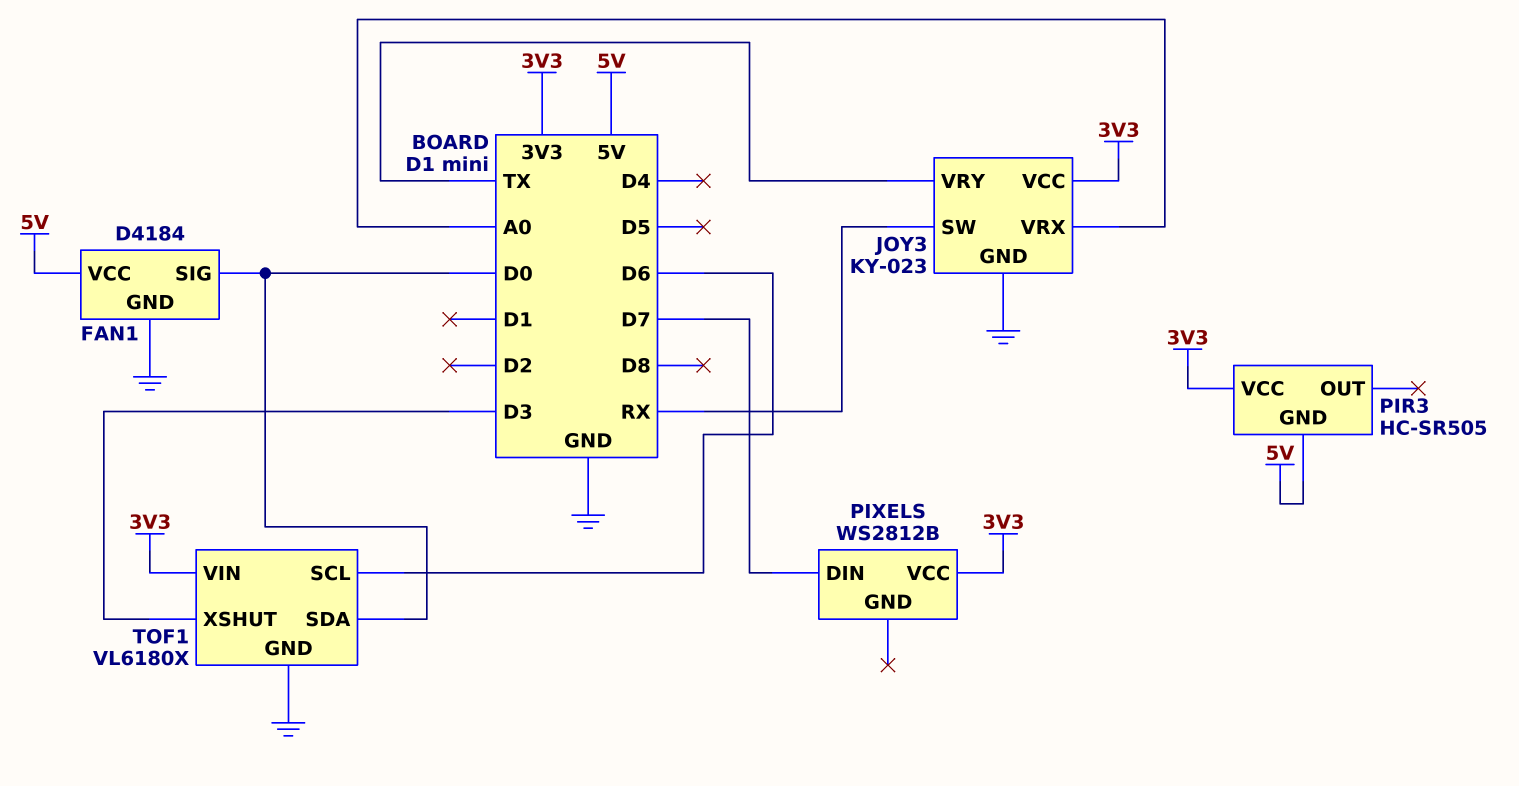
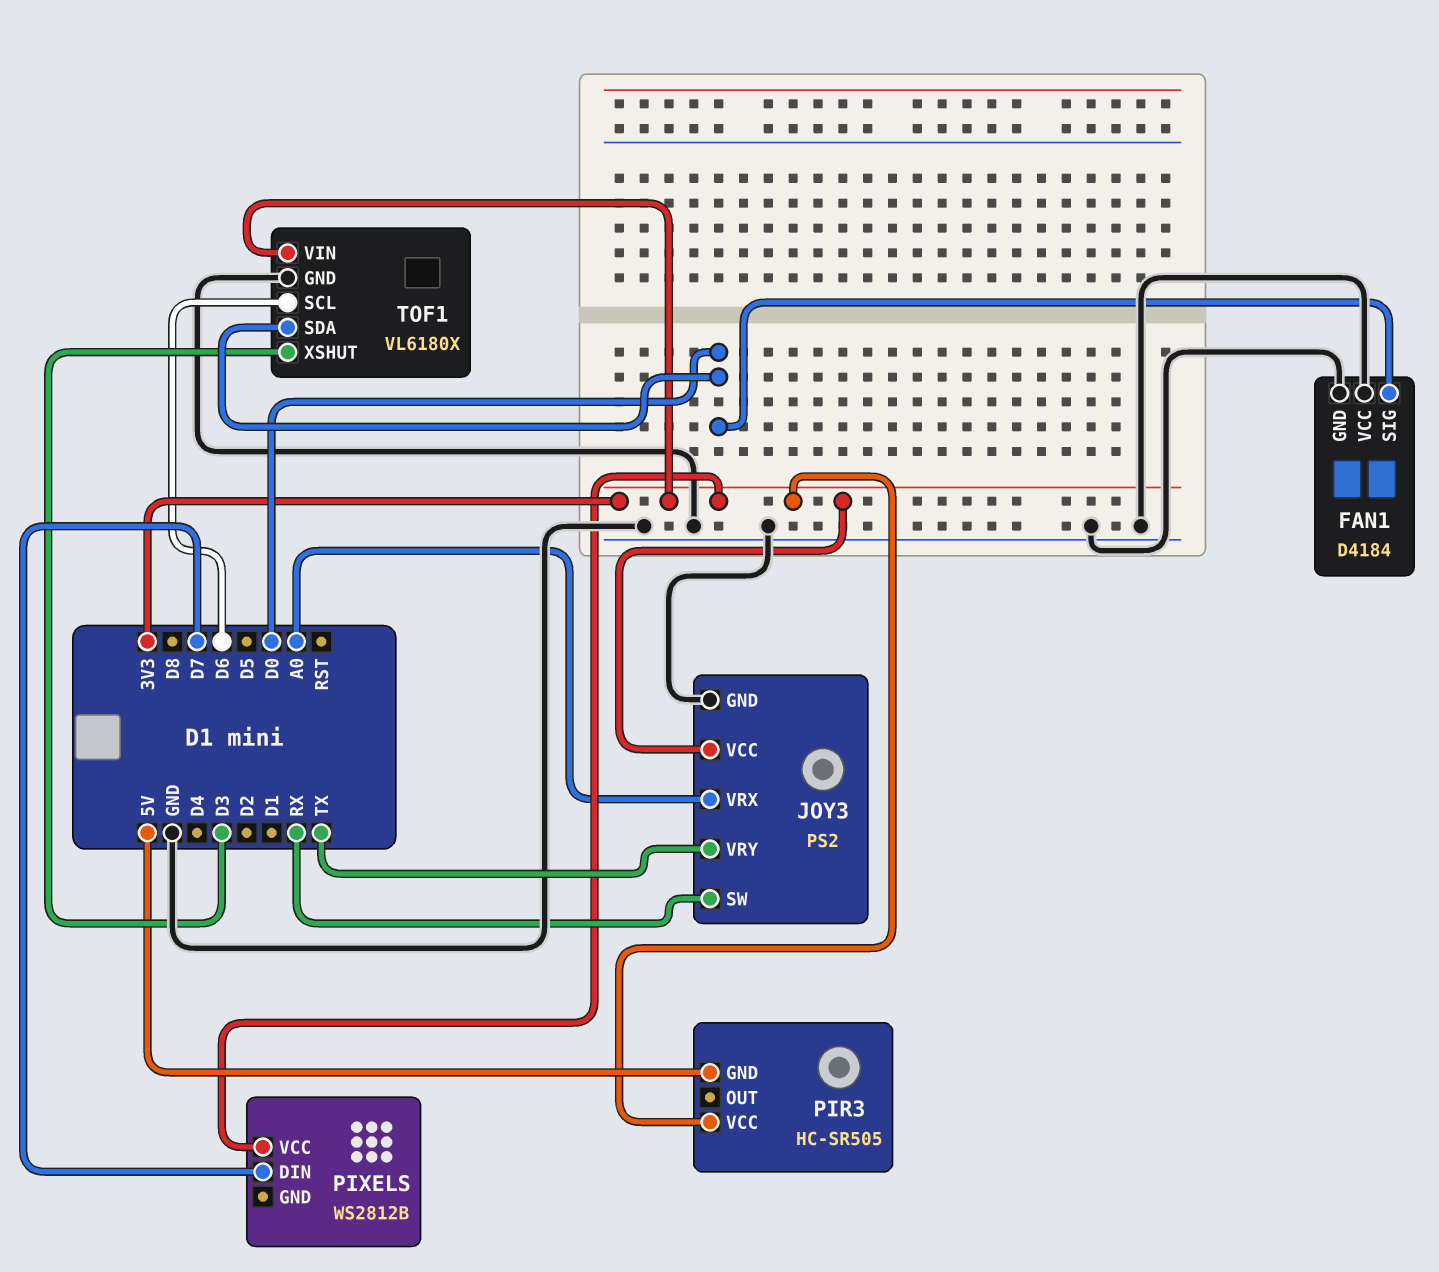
FAN1 pin VCC: 5V -> GND
JOY3: KY-023 -> PS2

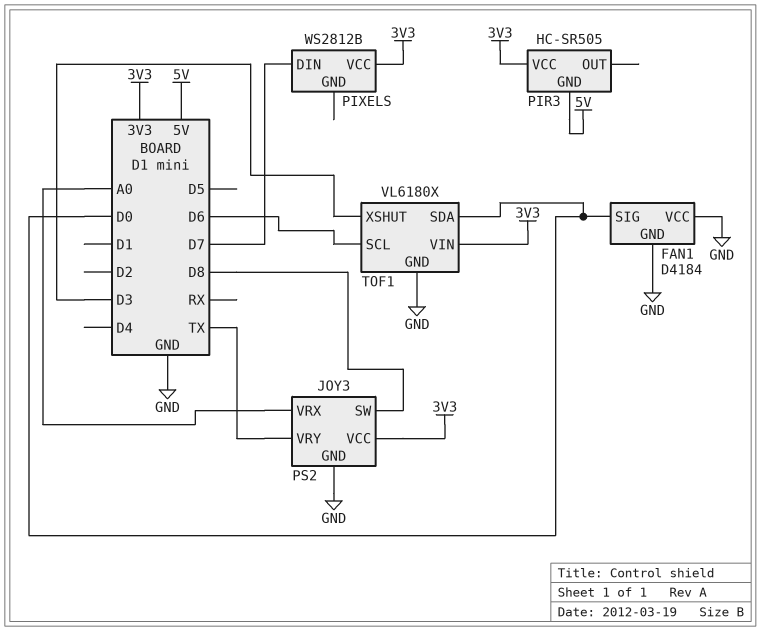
JOY3 pin SW: RX -> D8

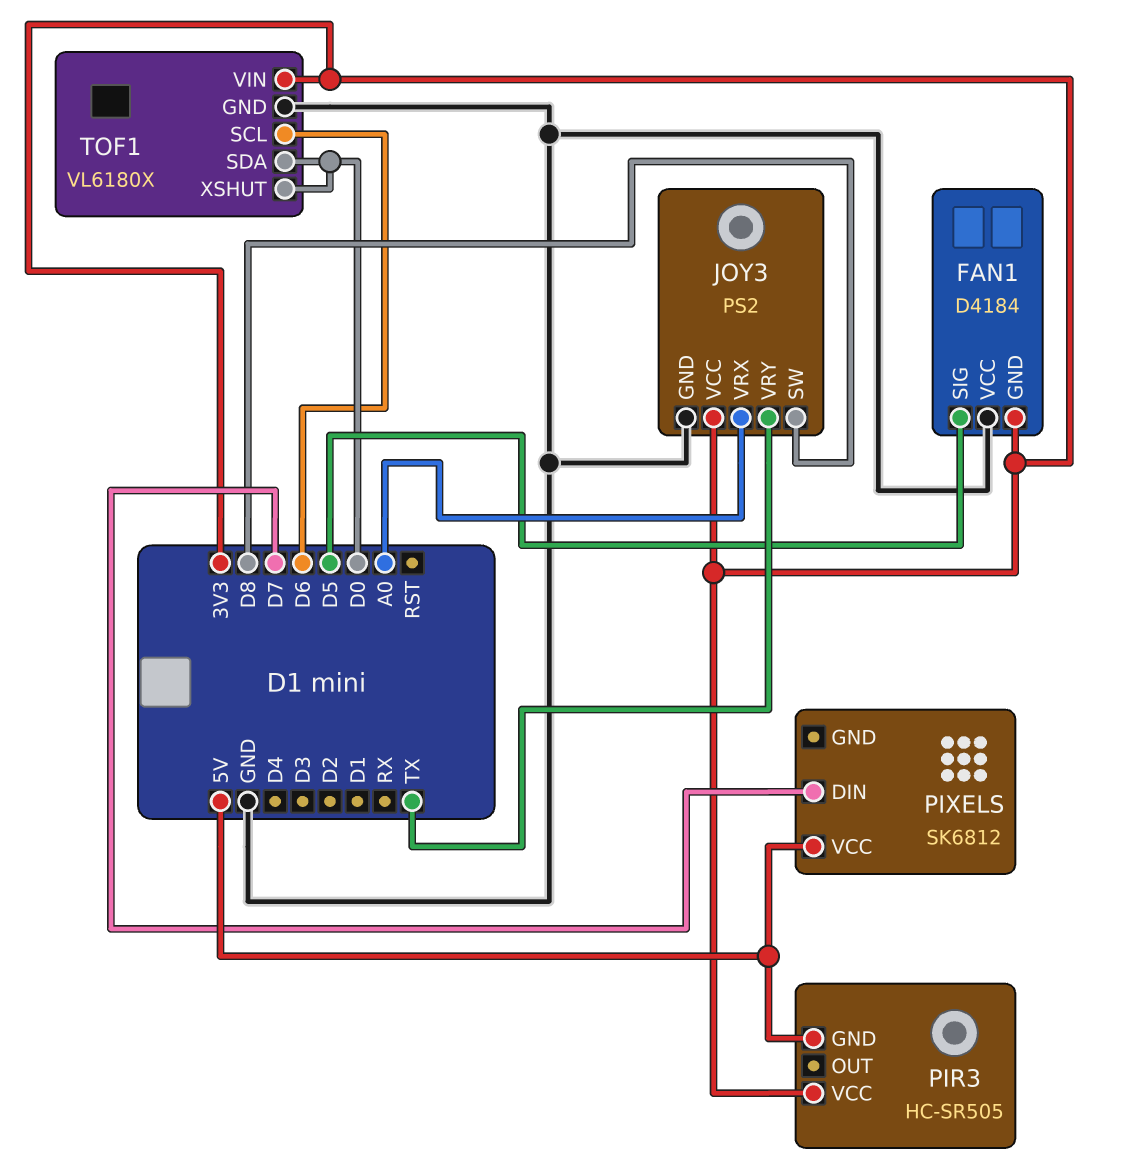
FAN1 pin GND: GND -> 3V3
FAN1 pin SIG: D0 -> D5
PIXELS: WS2812B -> SK6812
PIXELS pin VCC: 3V3 -> 5V
TOF1 pin XSHUT: D3 -> D0

